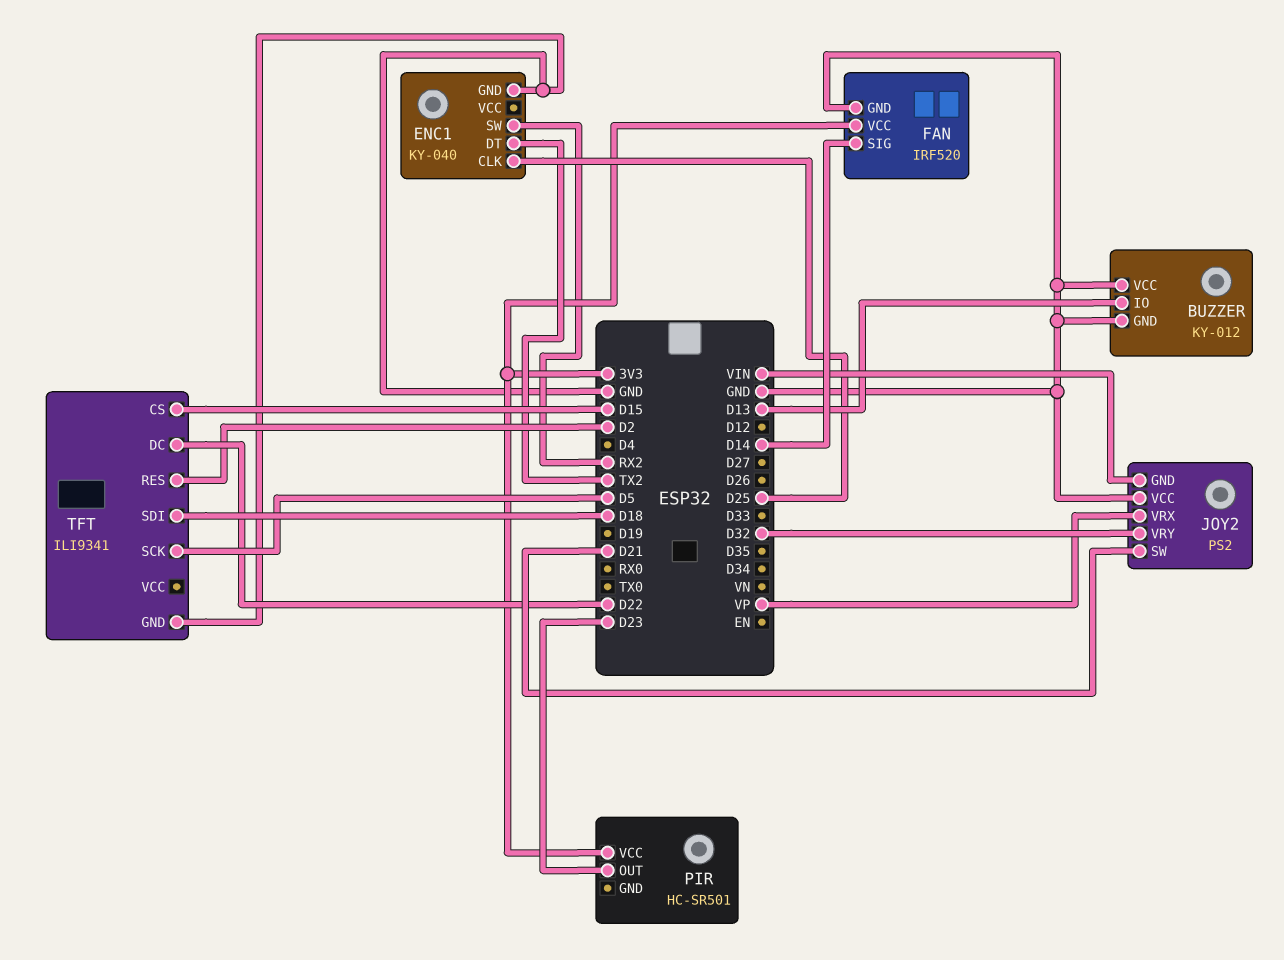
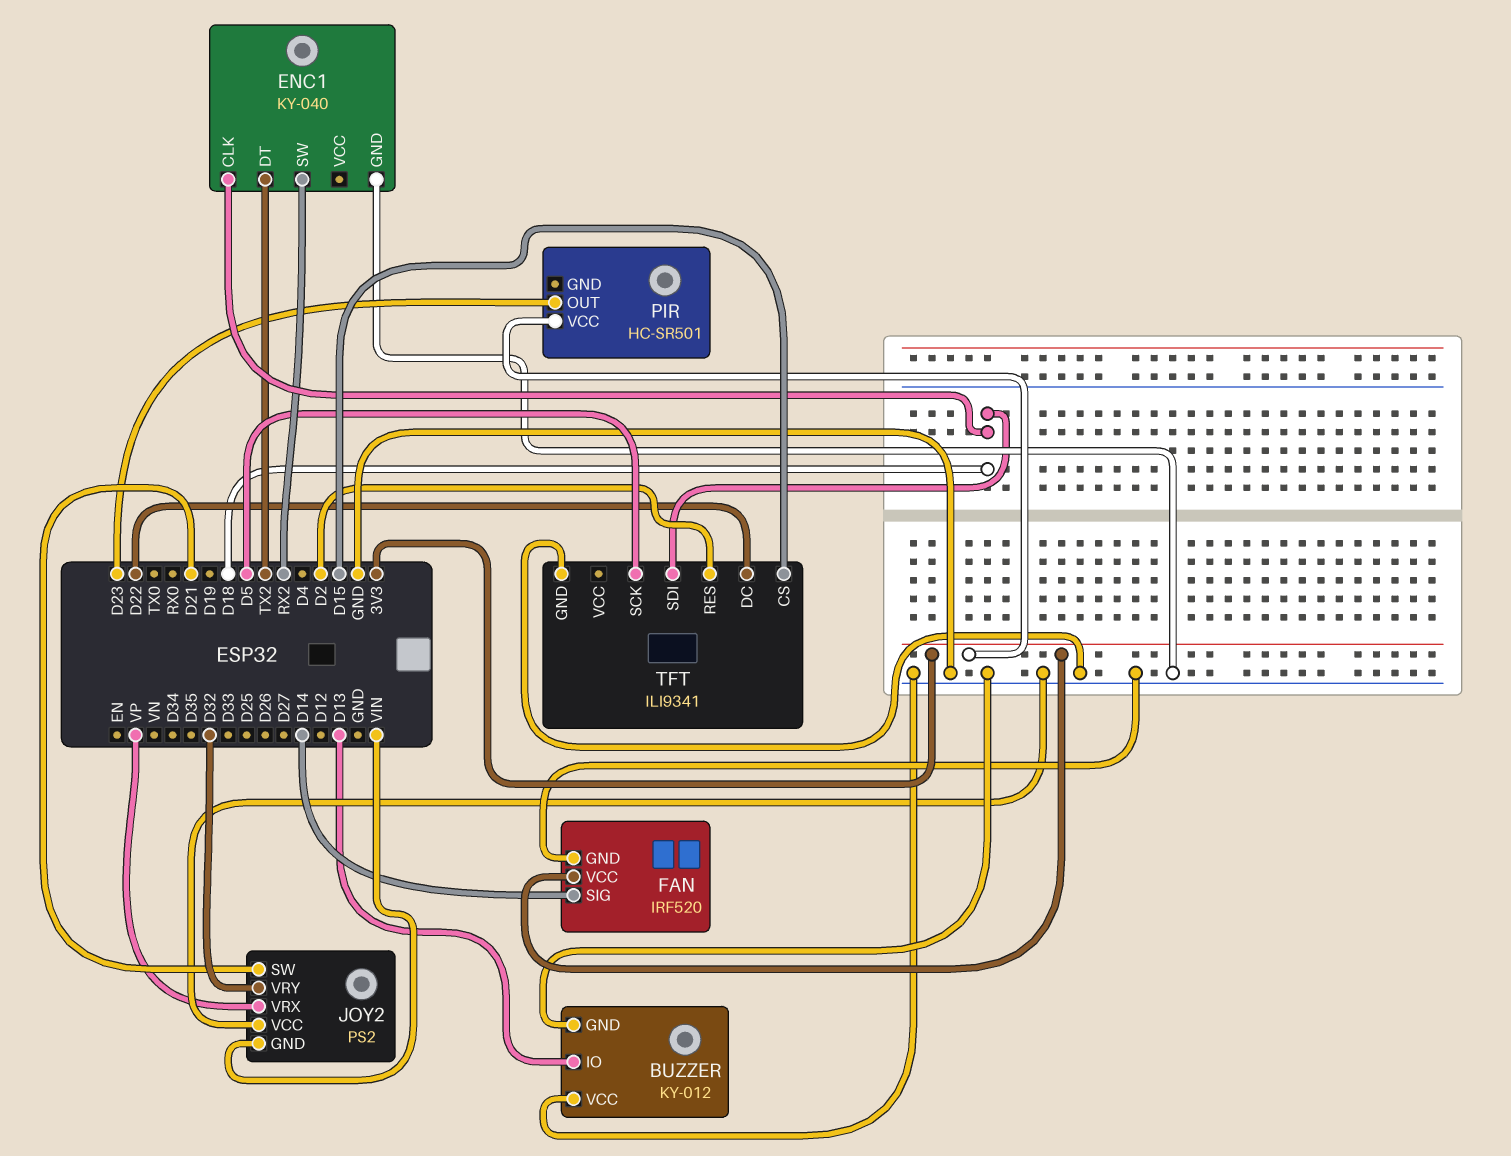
ENC1 pin CLK: D25 -> D18

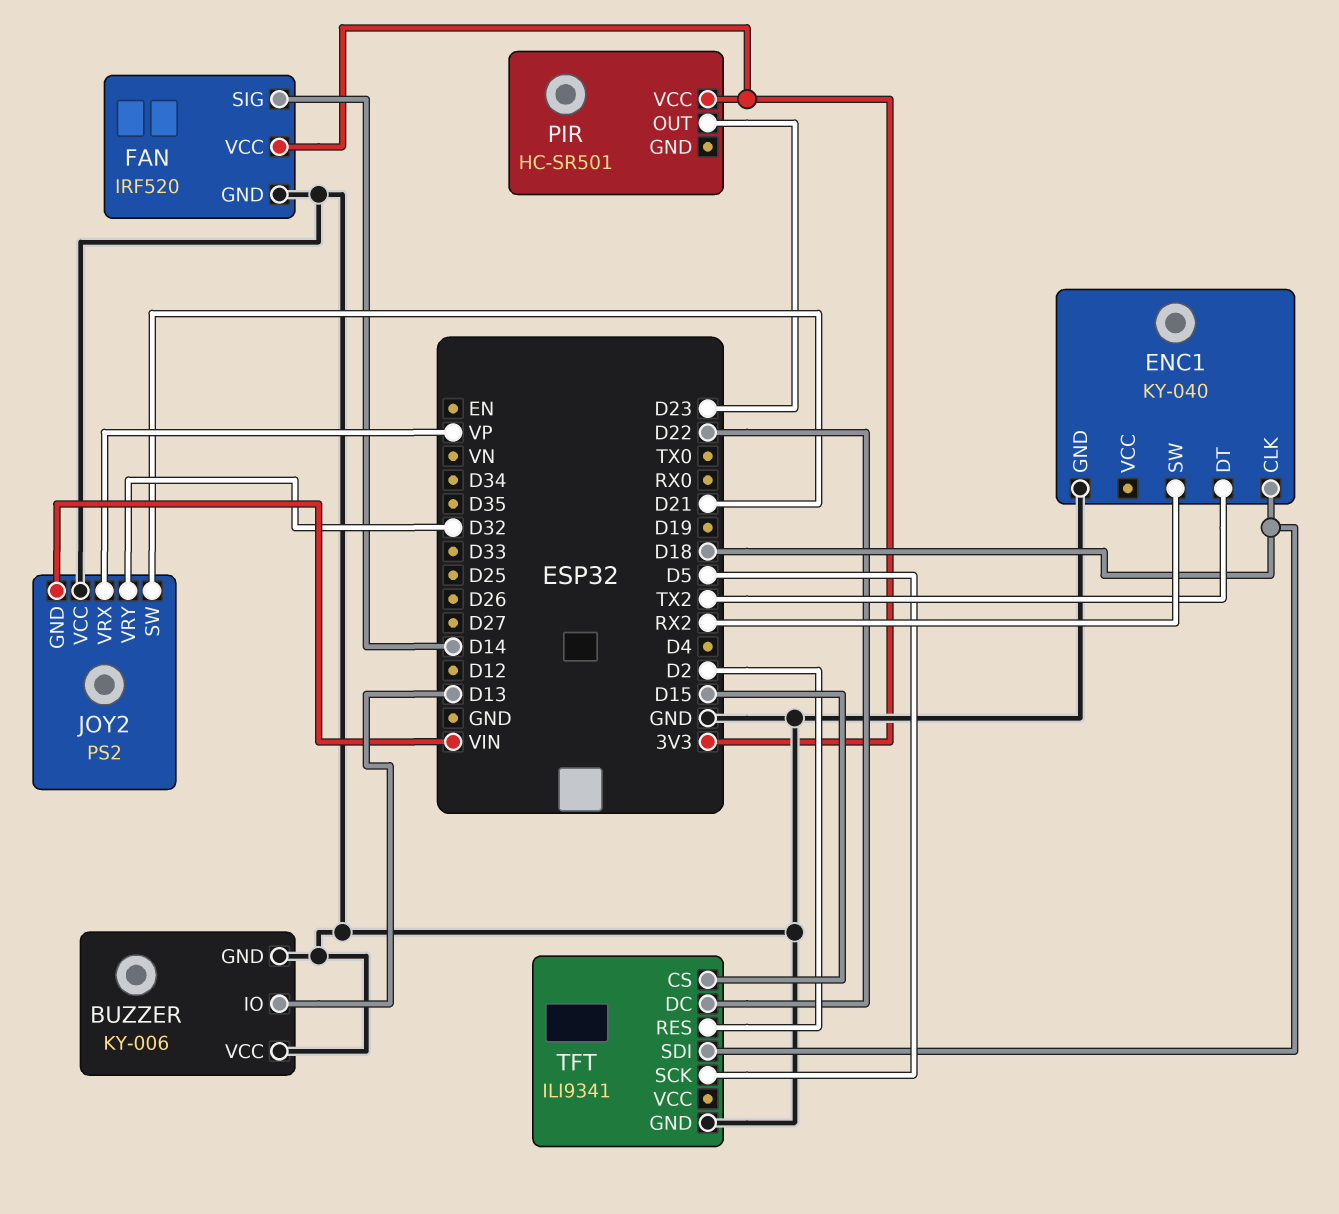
BUZZER: KY-012 -> KY-006

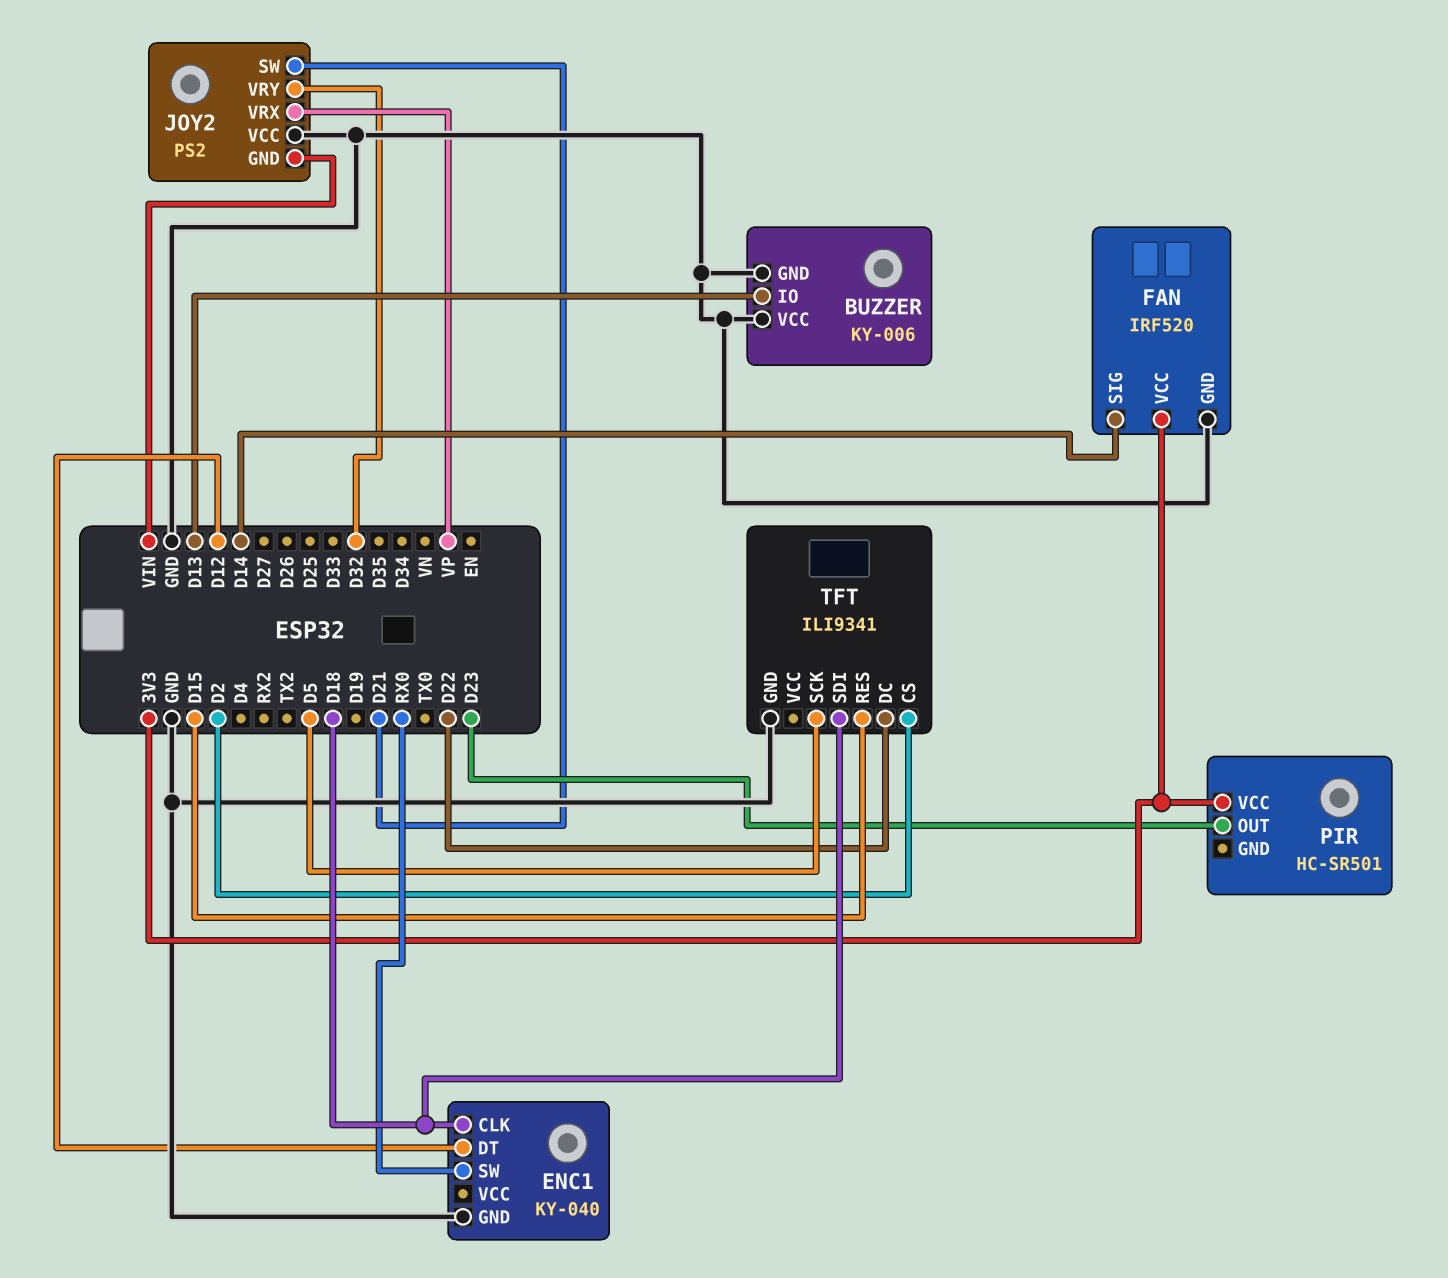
ENC1 pin DT: TX2 -> D12
ENC1 pin SW: RX2 -> RX0
TFT pin CS: D15 -> D2
TFT pin RES: D2 -> D15

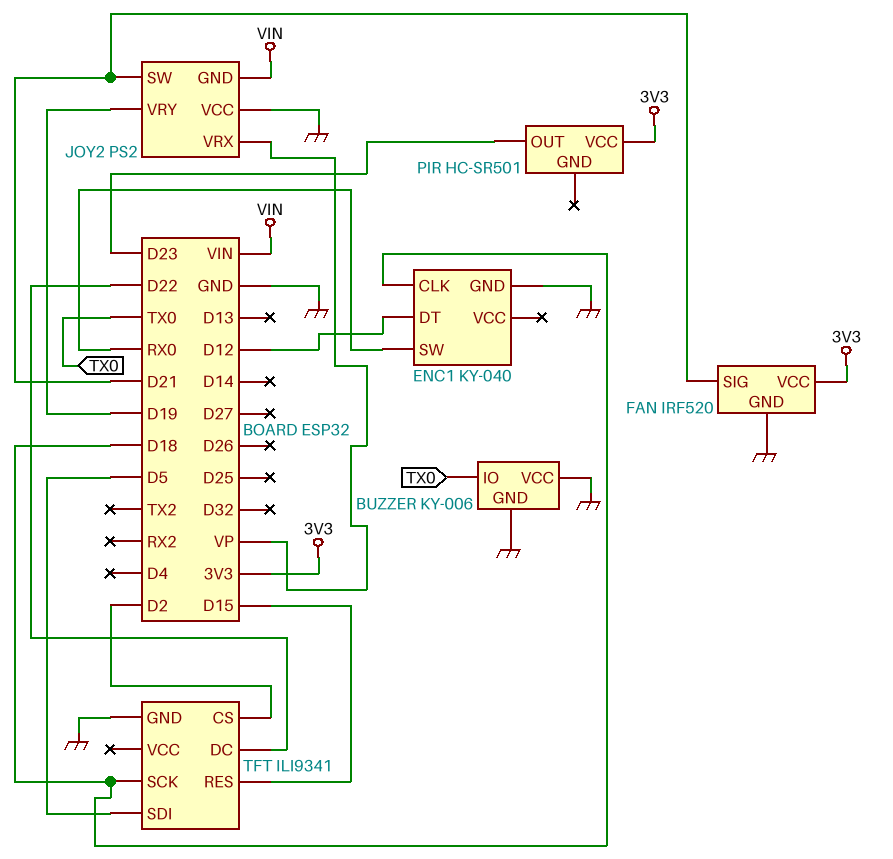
BUZZER pin IO: D13 -> TX0
FAN pin SIG: D14 -> D21
JOY2 pin VRY: D32 -> D19
TFT pin SCK: D5 -> D18
TFT pin SDI: D18 -> D5

